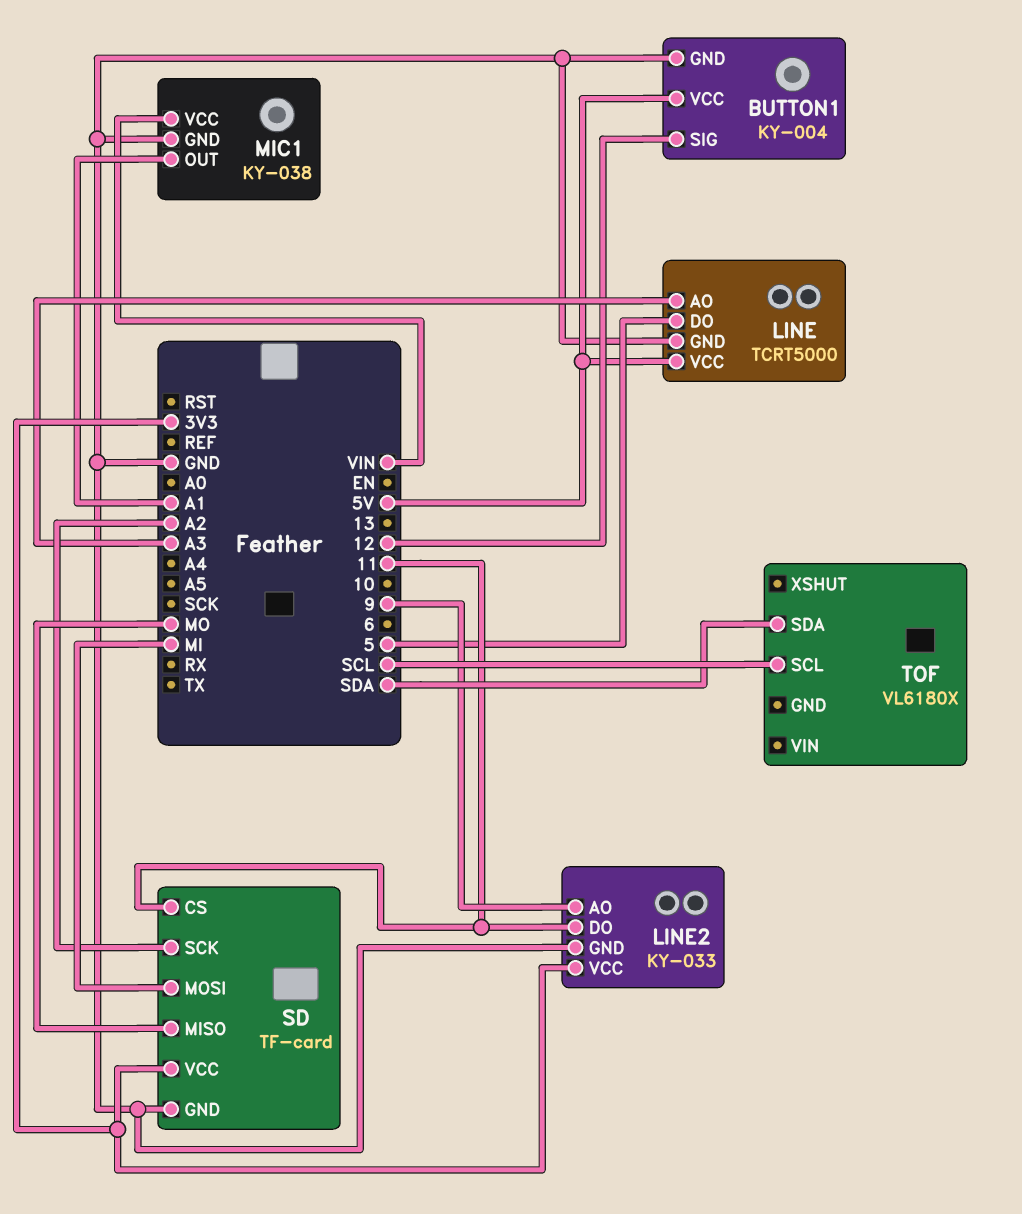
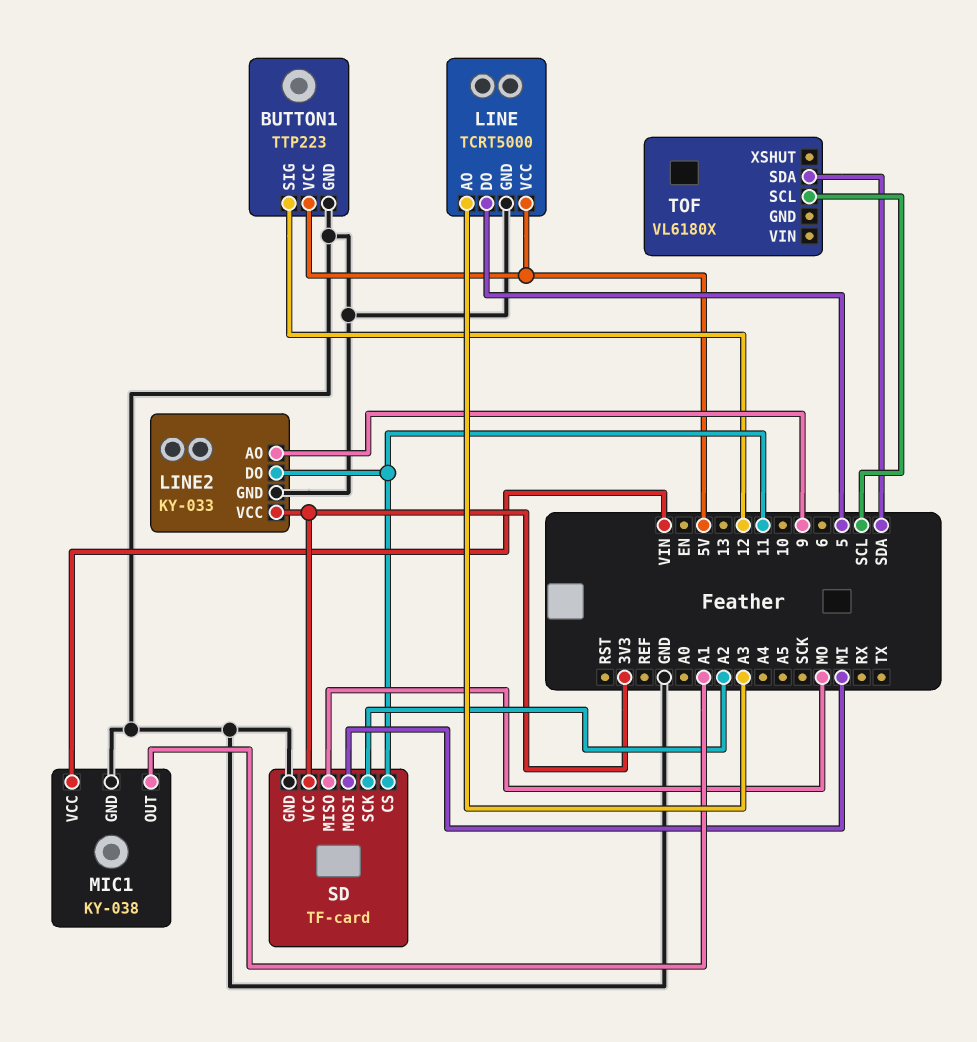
BUTTON1: KY-004 -> TTP223

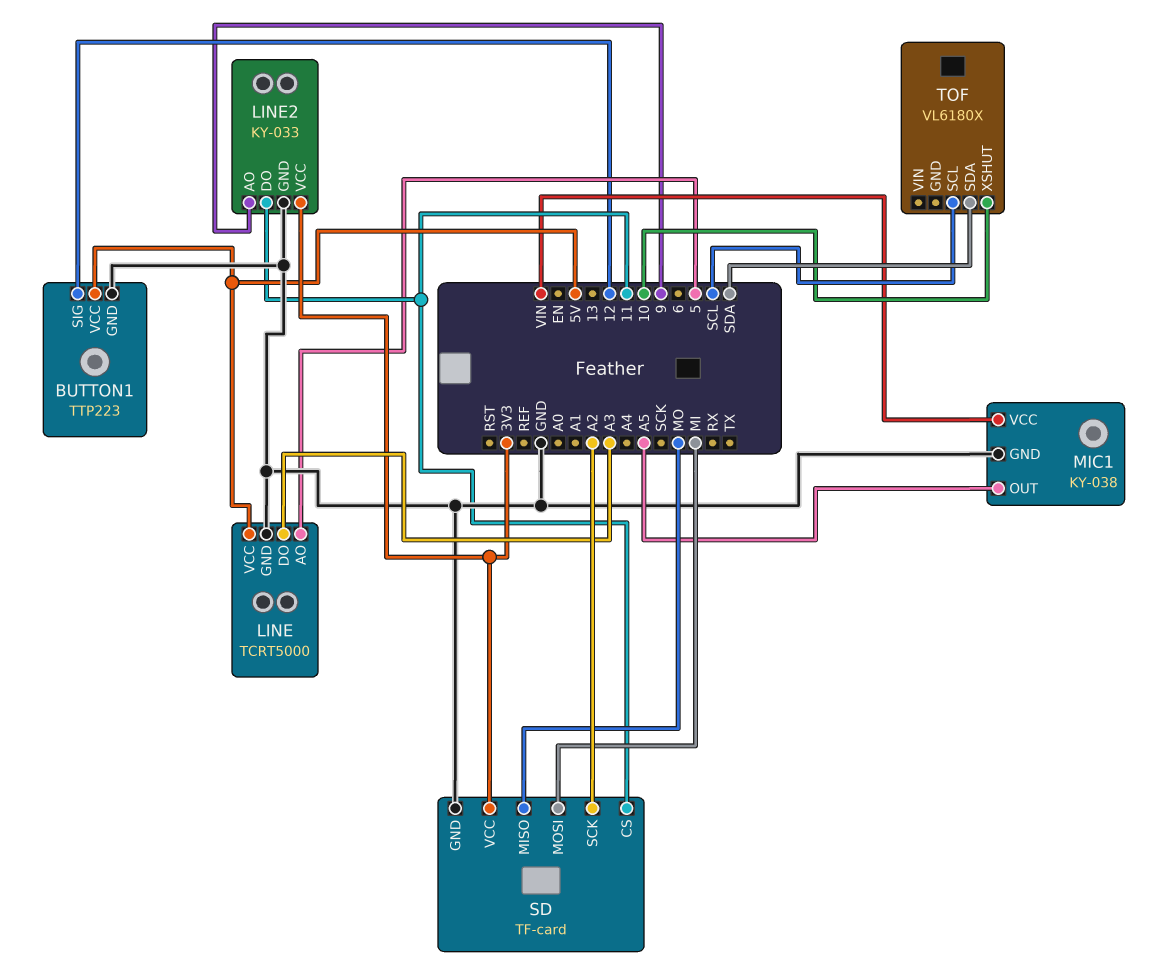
LINE pin AO: A3 -> 5
LINE pin DO: 5 -> A3
MIC1 pin OUT: A1 -> A5
TOF pin XSHUT: none -> 10

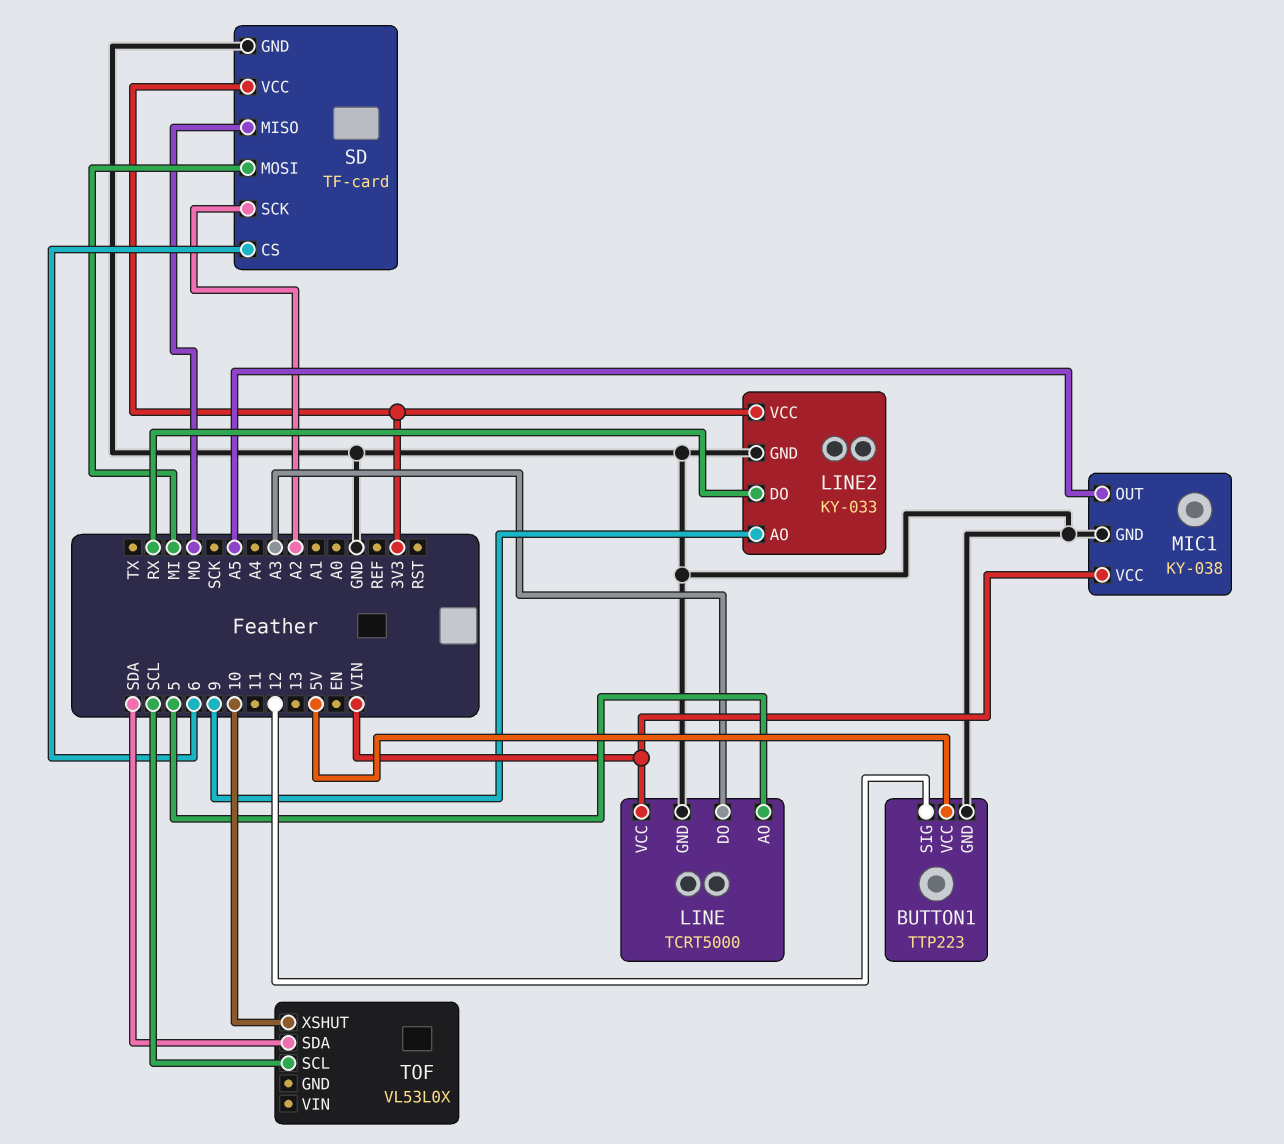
LINE pin VCC: 5V -> VIN
LINE2 pin DO: 11 -> RX
SD pin CS: 11 -> 6
TOF: VL6180X -> VL53L0X

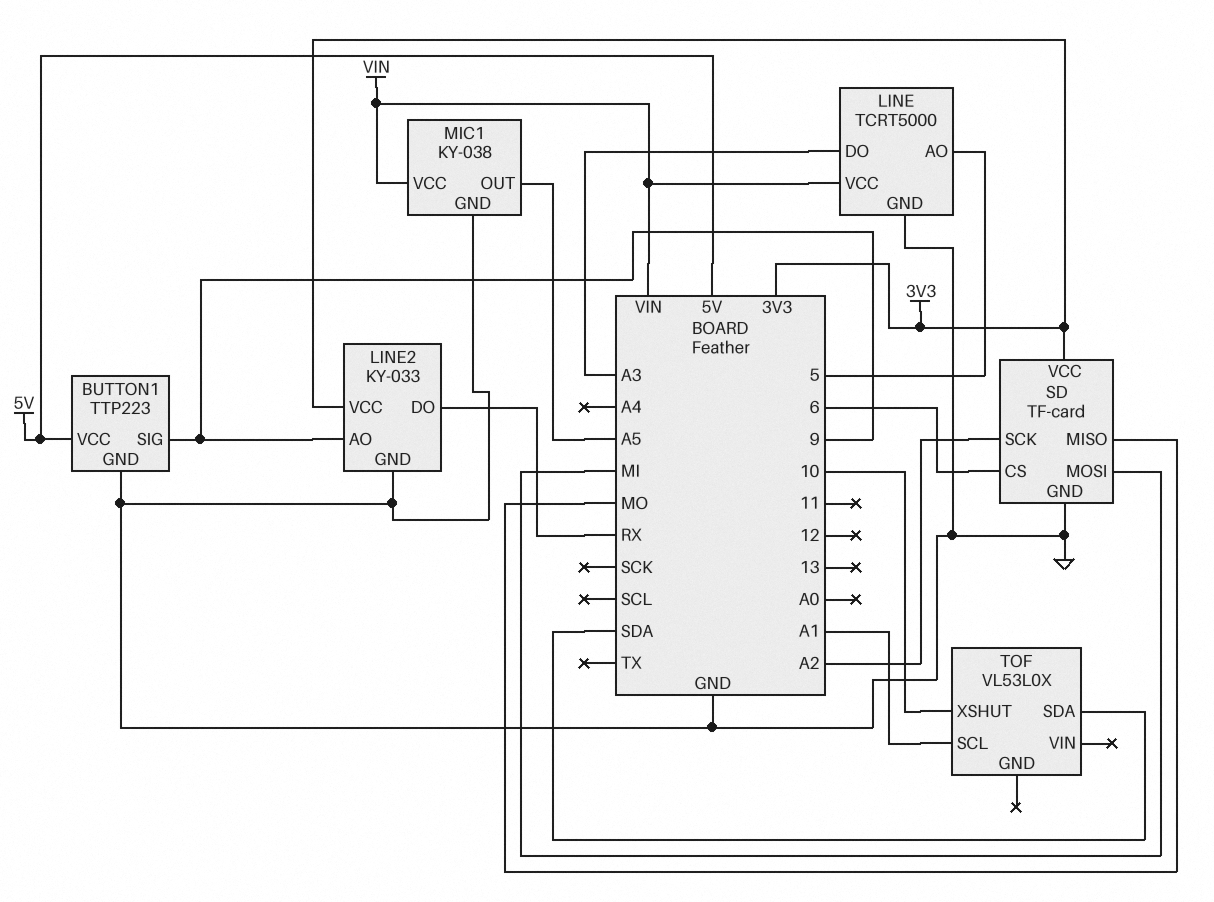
BUTTON1 pin SIG: 12 -> 9
TOF pin SCL: SCL -> A1

